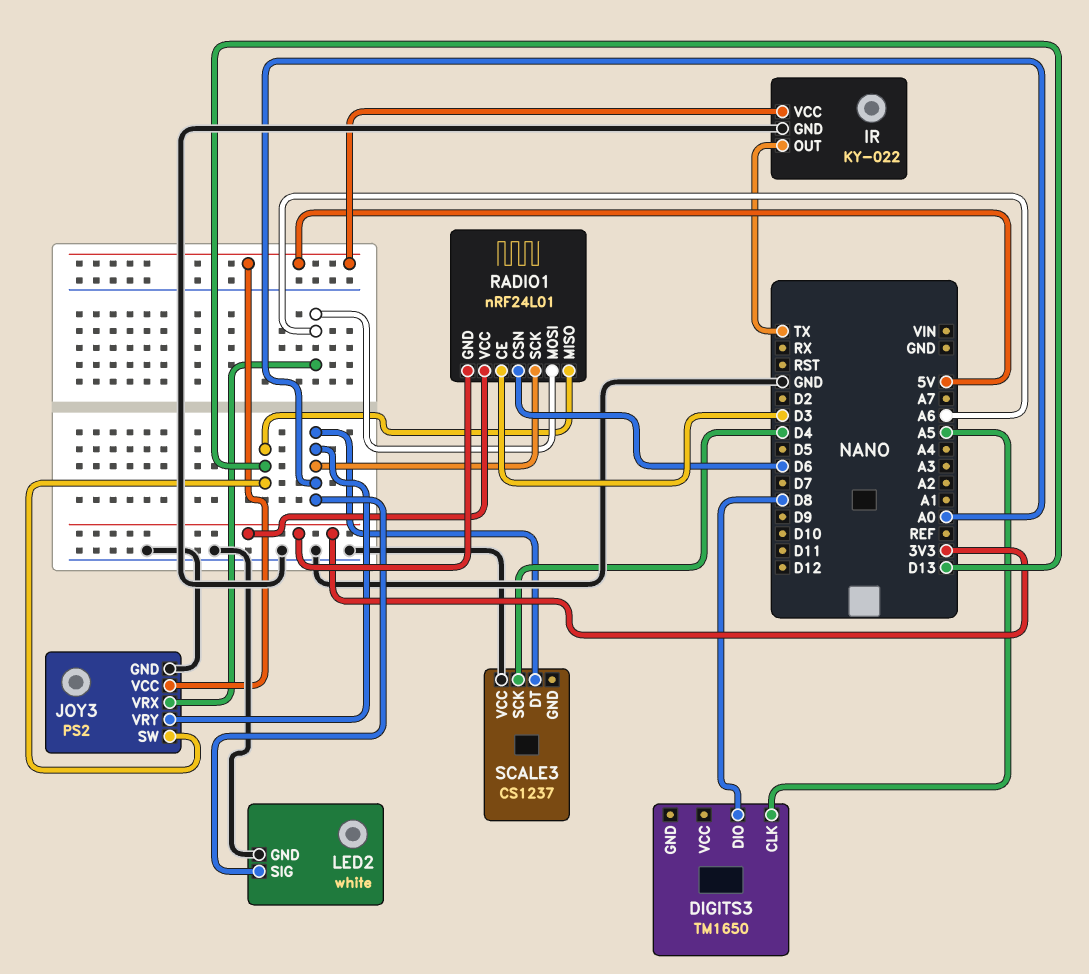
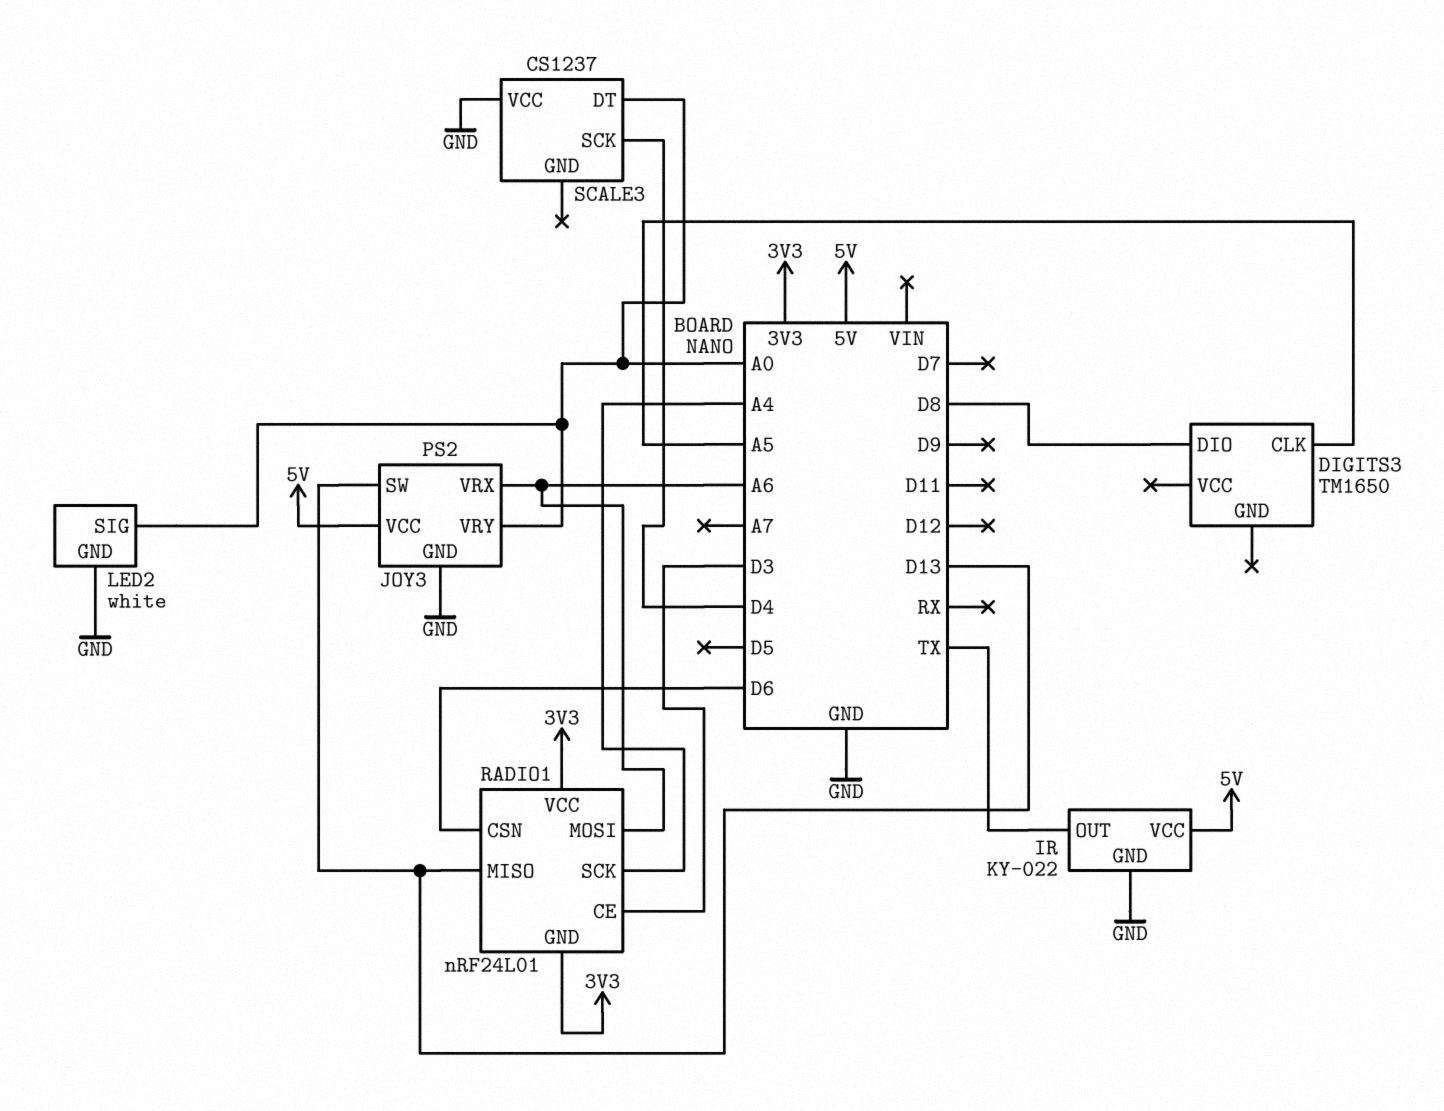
RADIO1 pin SCK: A0 -> A4

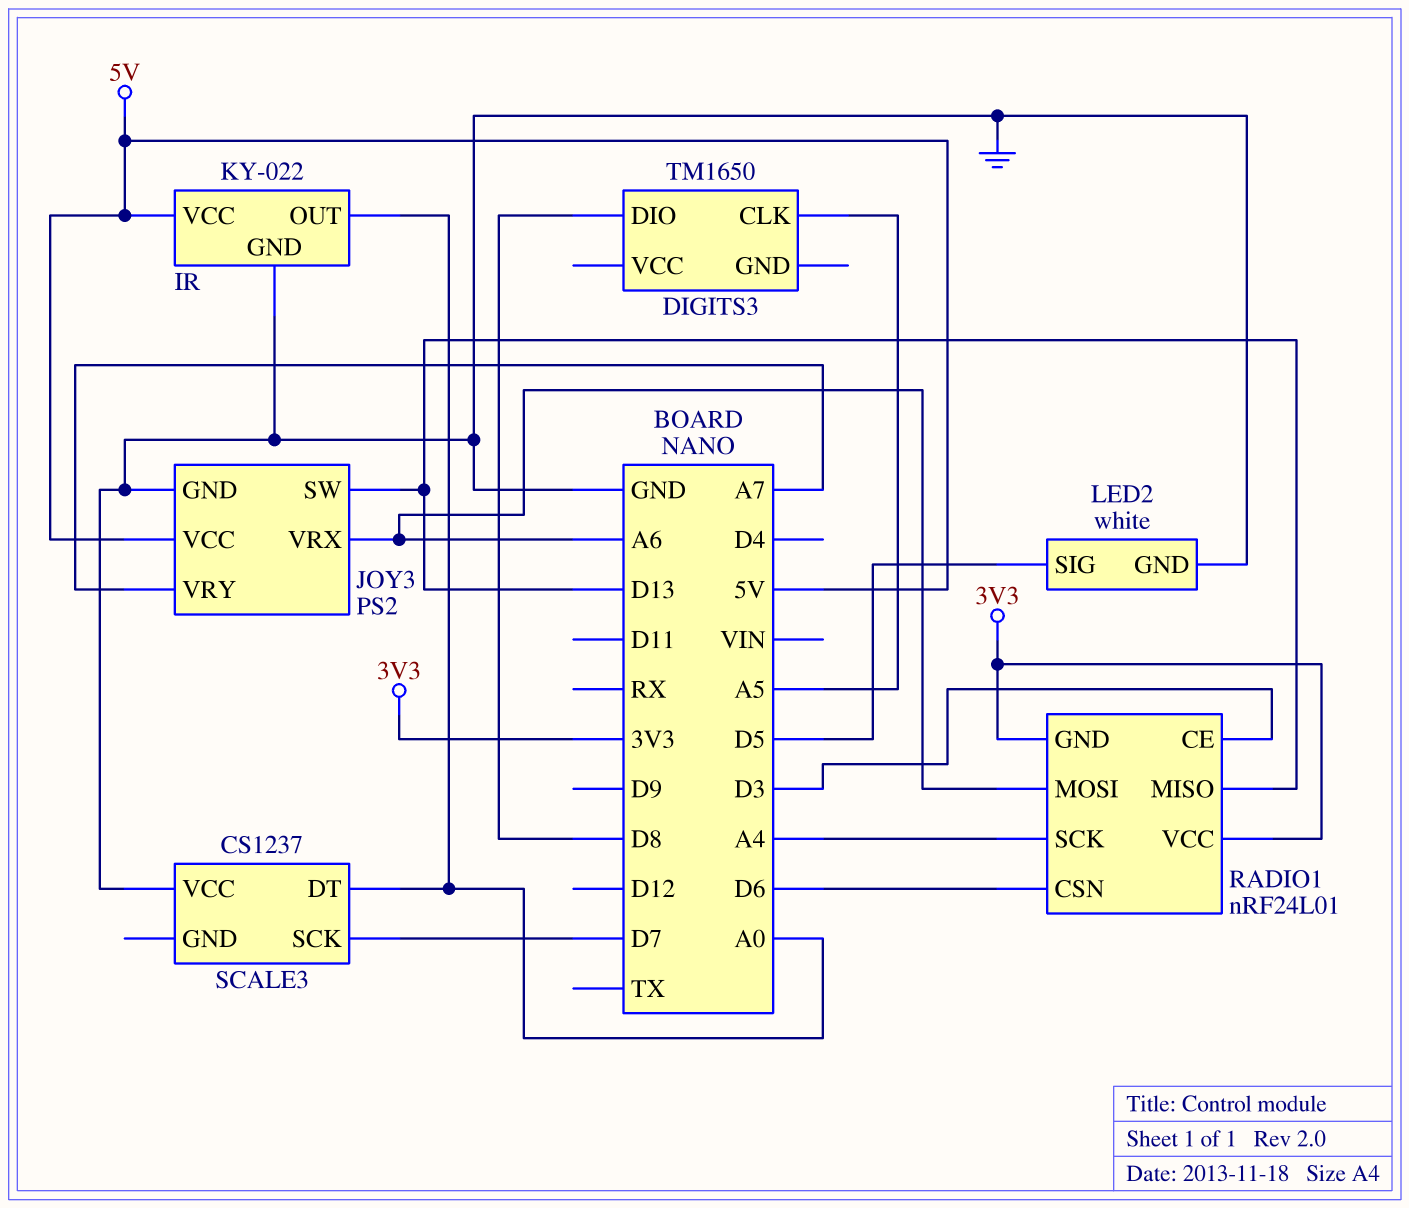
IR pin OUT: TX -> A0
JOY3 pin VRY: A0 -> A7
LED2 pin SIG: A0 -> D5
SCALE3 pin SCK: D4 -> D7

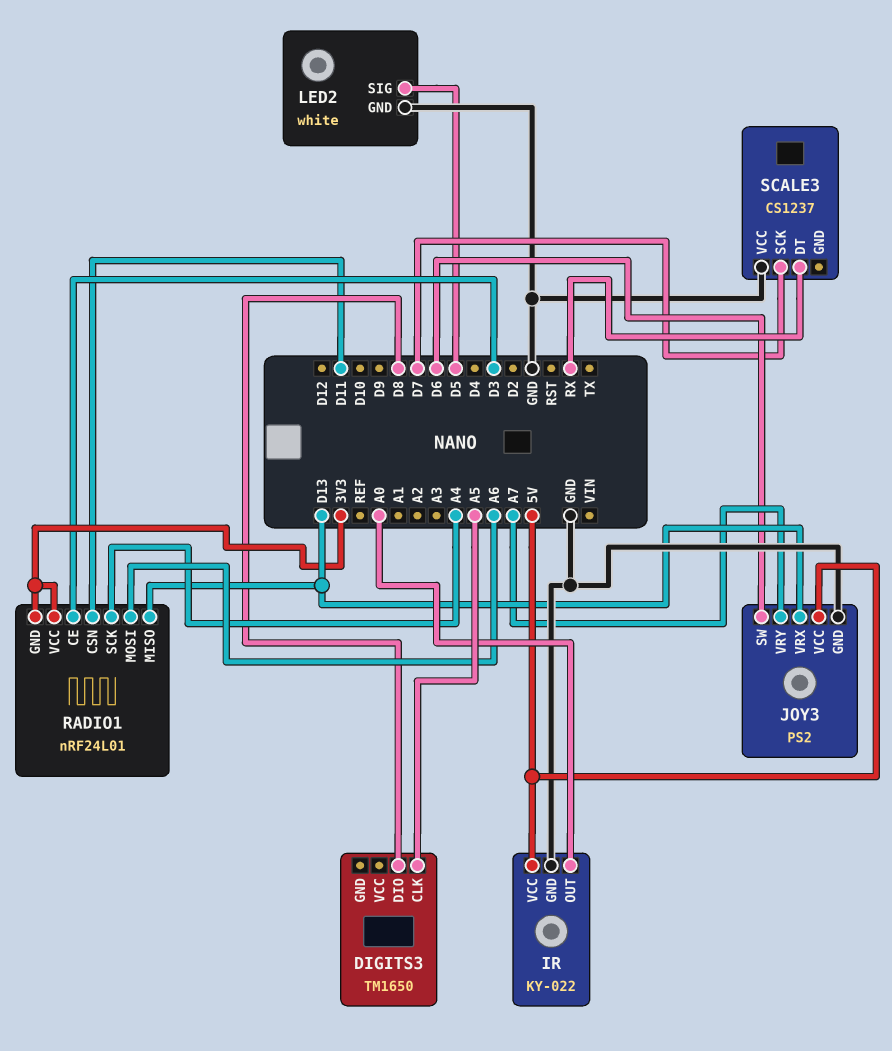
JOY3 pin SW: D13 -> D6
JOY3 pin VRX: A6 -> D13
RADIO1 pin CSN: D6 -> D11
SCALE3 pin DT: A0 -> RX

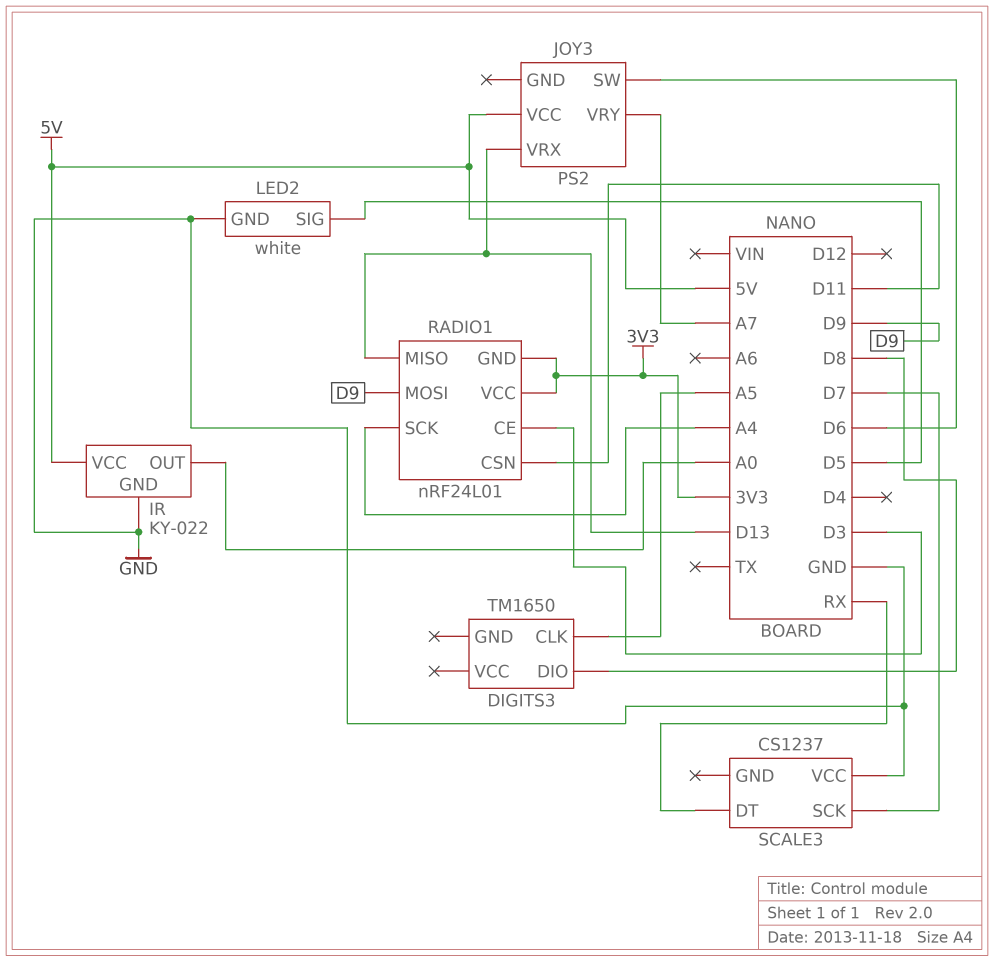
JOY3 pin GND: GND -> none
RADIO1 pin MOSI: A6 -> D9

